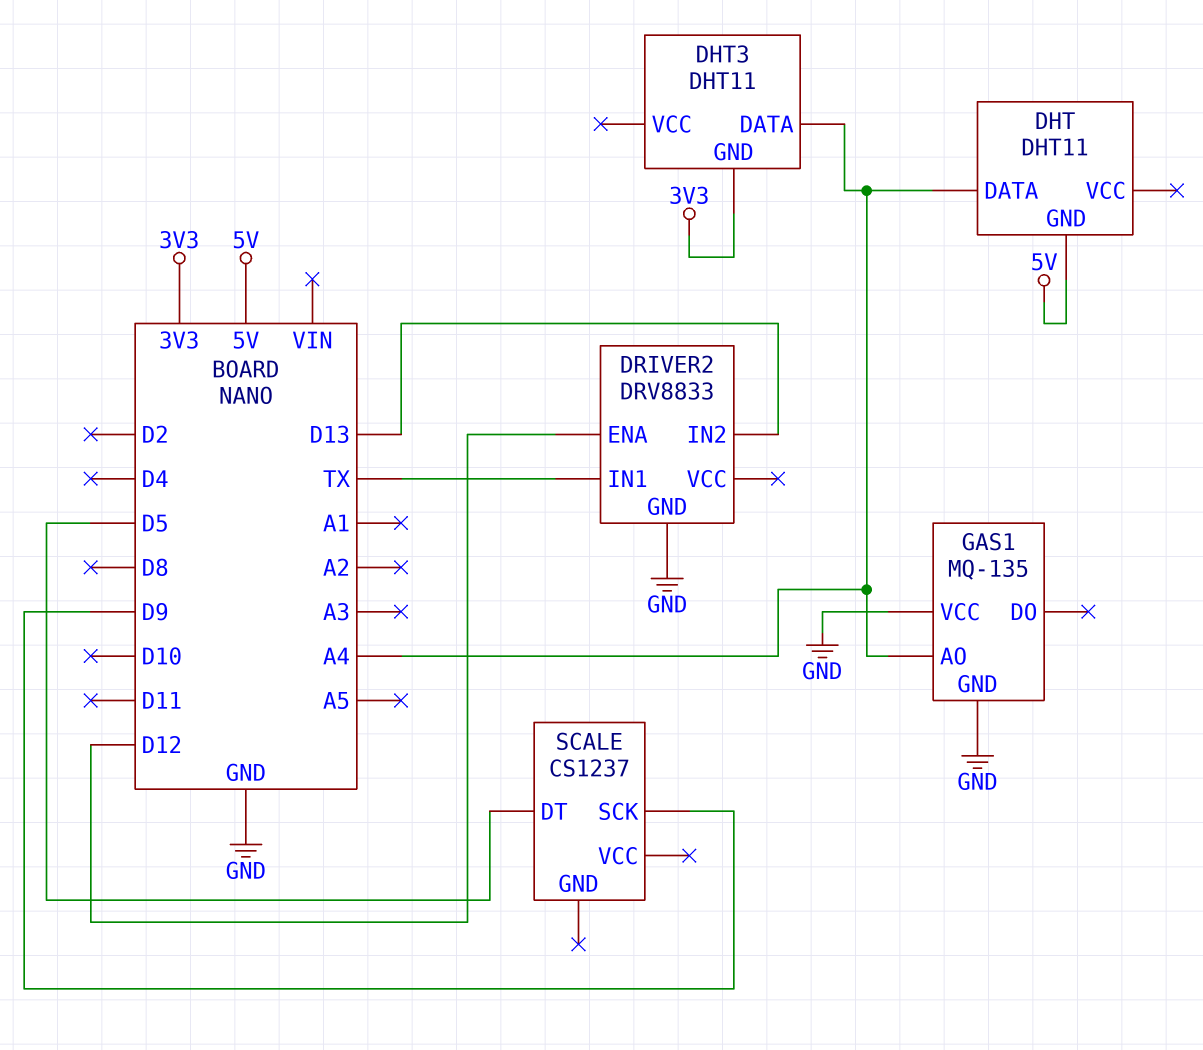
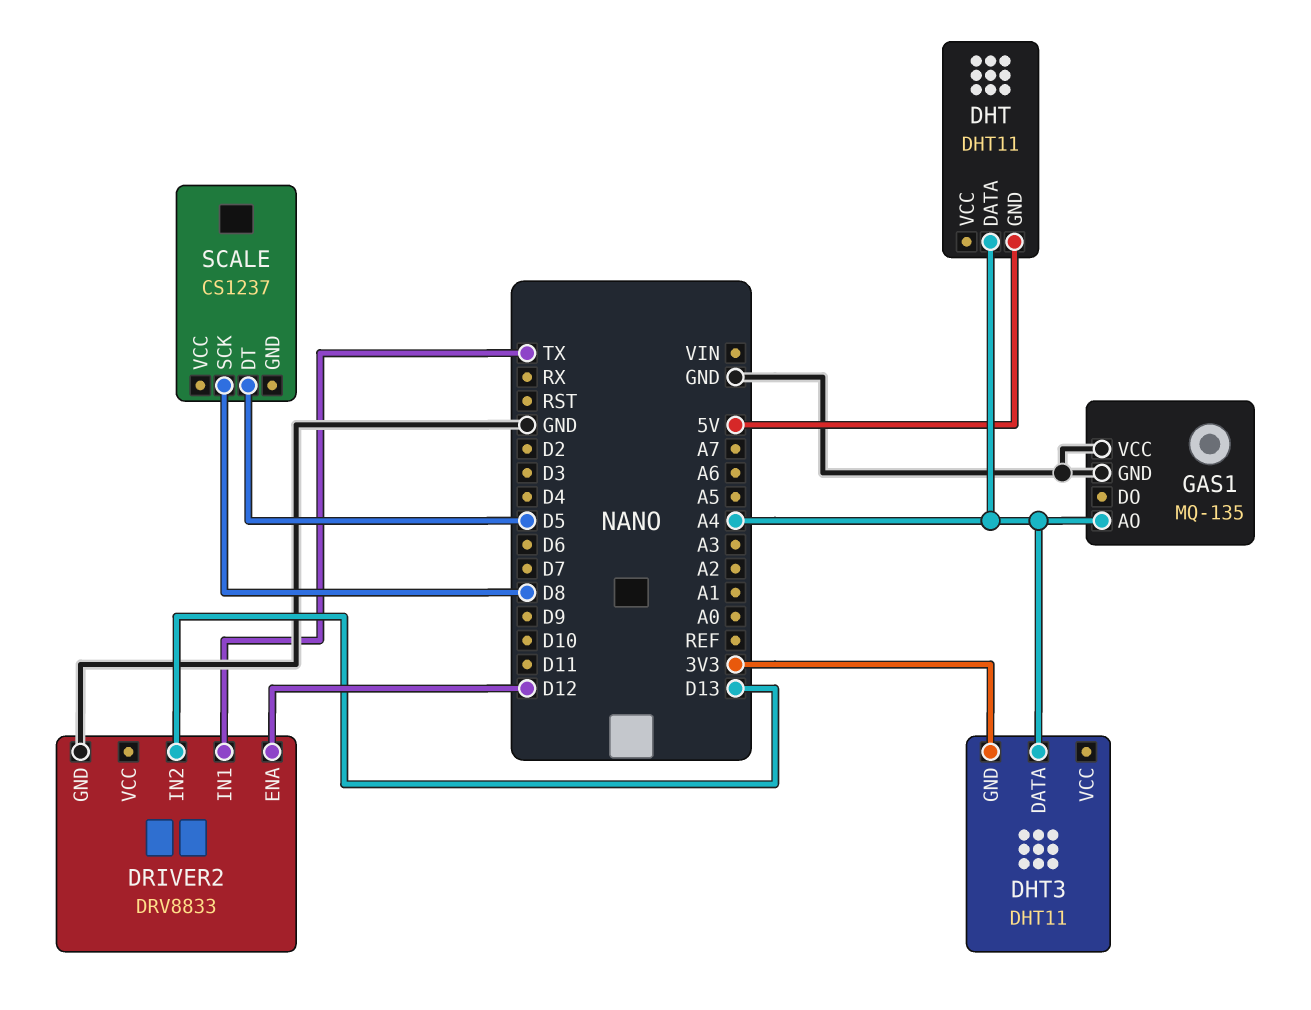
SCALE pin SCK: D9 -> D8

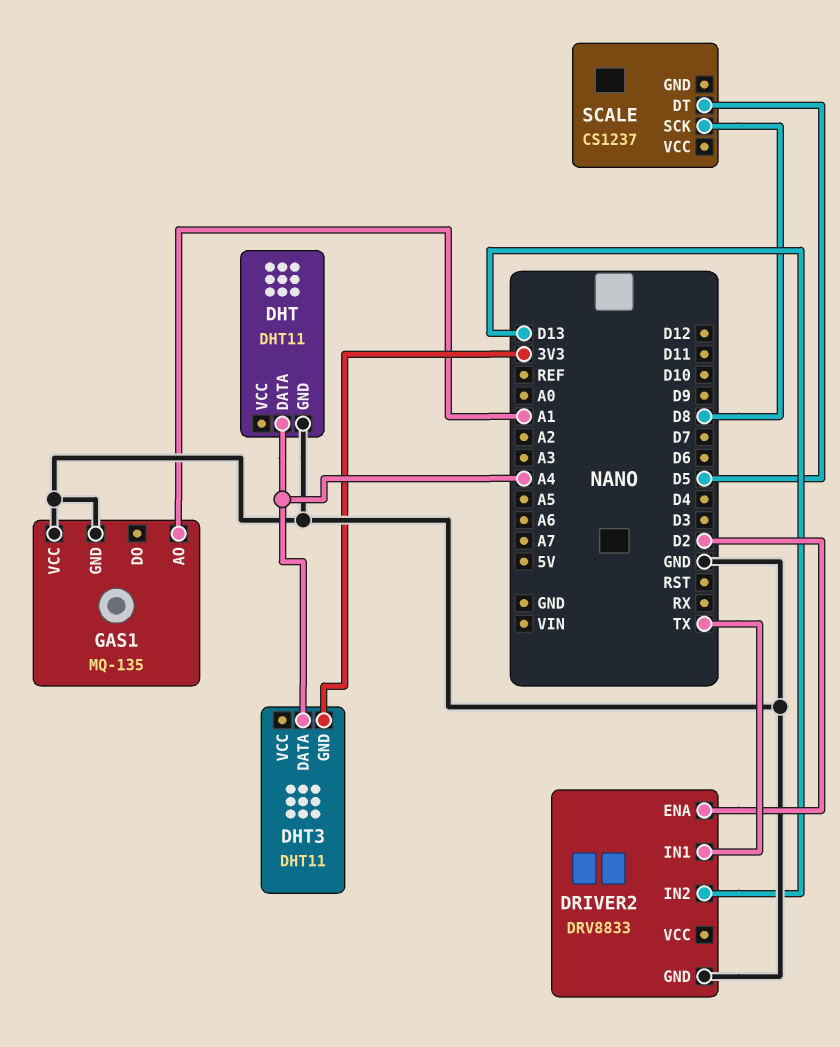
DHT pin GND: 5V -> GND
DRIVER2 pin ENA: D12 -> D2
GAS1 pin AO: A4 -> A1

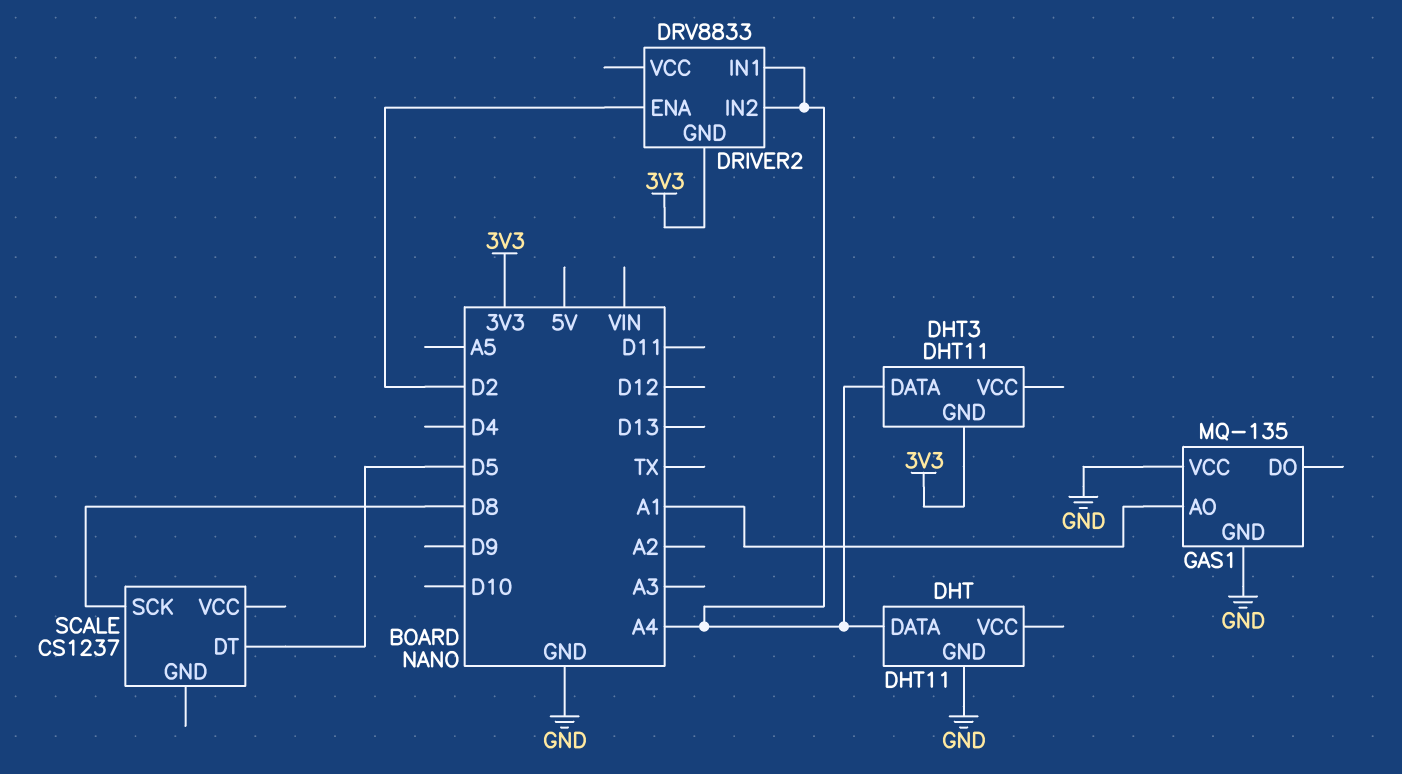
DRIVER2 pin GND: GND -> 3V3
DRIVER2 pin IN1: TX -> A4
DRIVER2 pin IN2: D13 -> A4

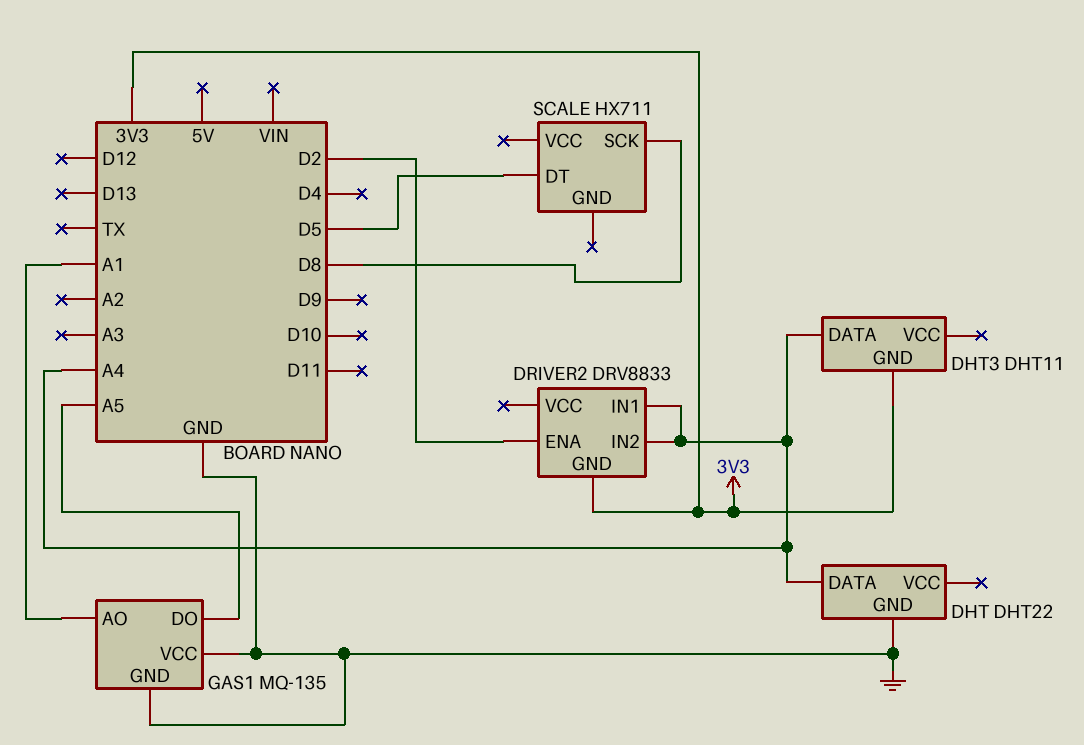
DHT: DHT11 -> DHT22
GAS1 pin DO: none -> A5
SCALE: CS1237 -> HX711

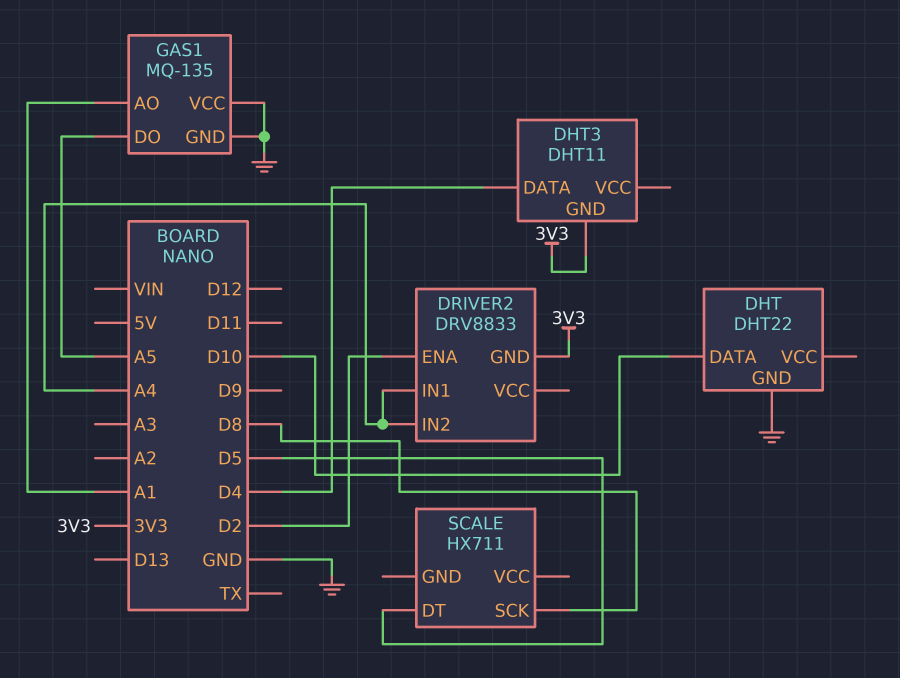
DHT pin DATA: A4 -> D10
DHT3 pin DATA: A4 -> D4

